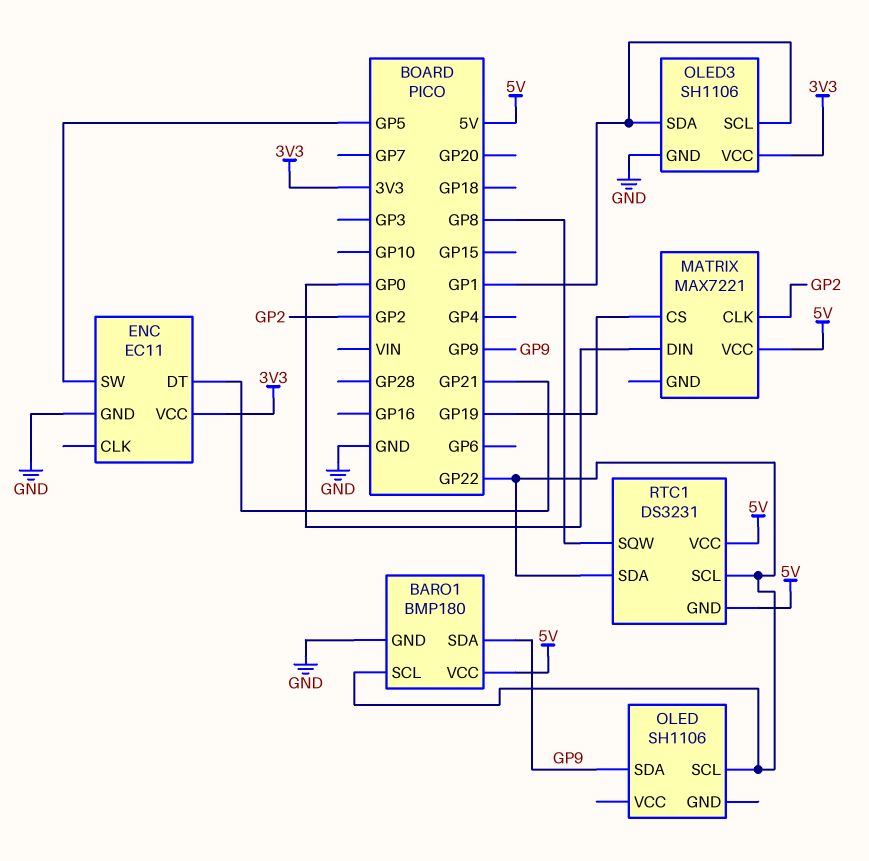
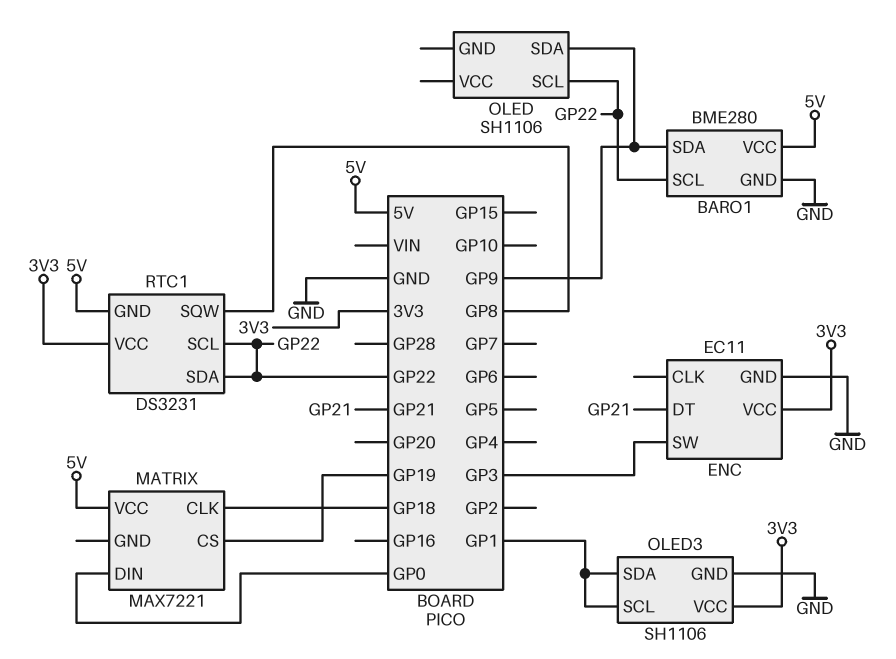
BARO1: BMP180 -> BME280
ENC pin SW: GP5 -> GP3
MATRIX pin CLK: GP2 -> GP18
RTC1 pin VCC: 5V -> 3V3

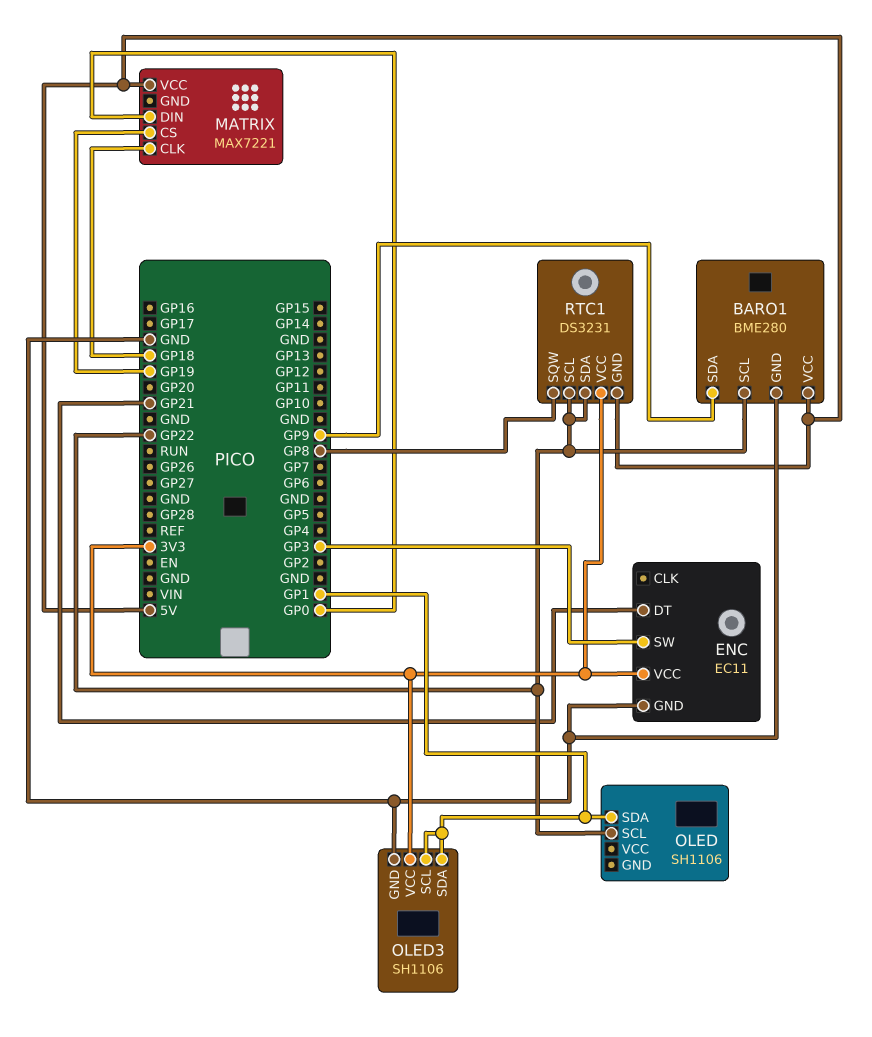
OLED pin SDA: GP9 -> GP1

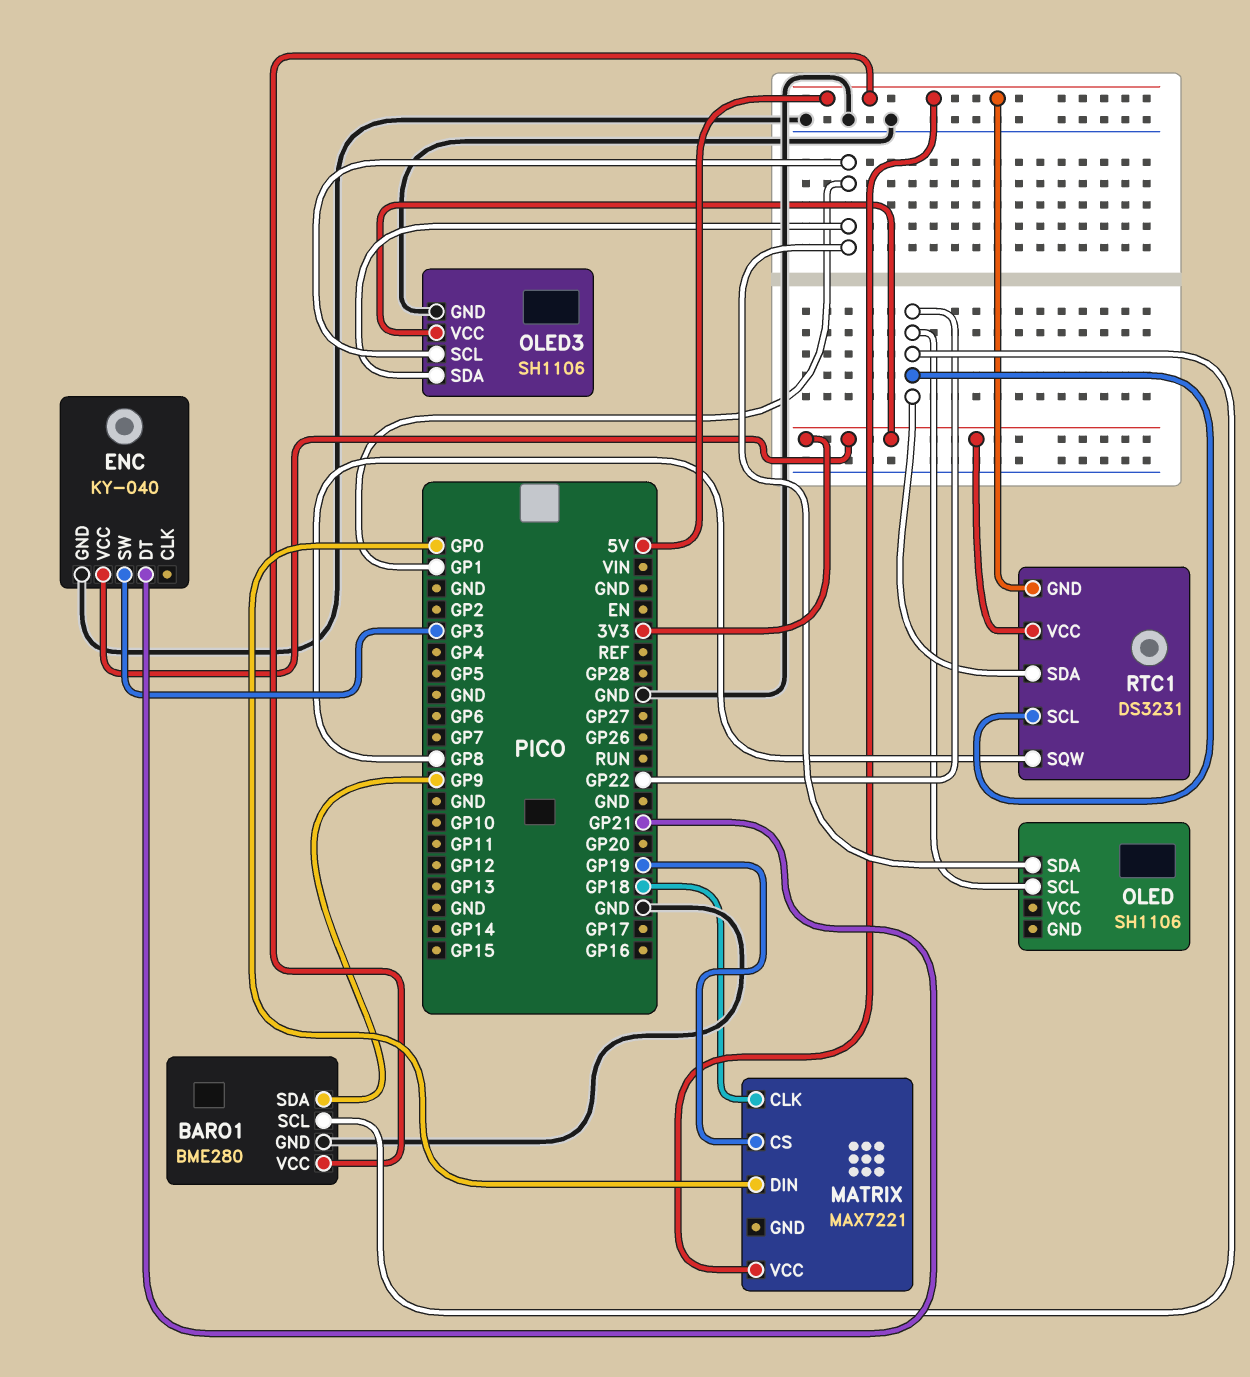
ENC: EC11 -> KY-040

